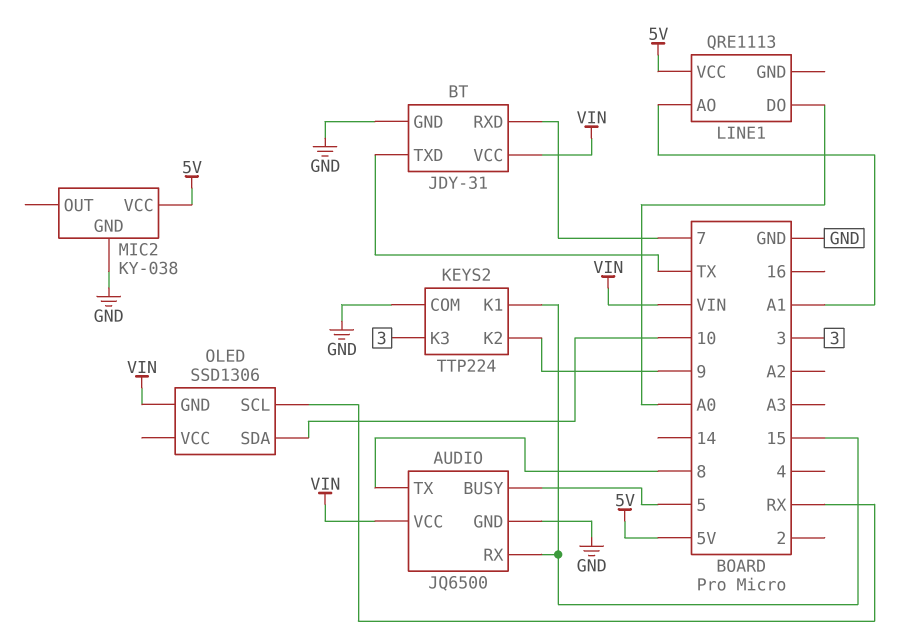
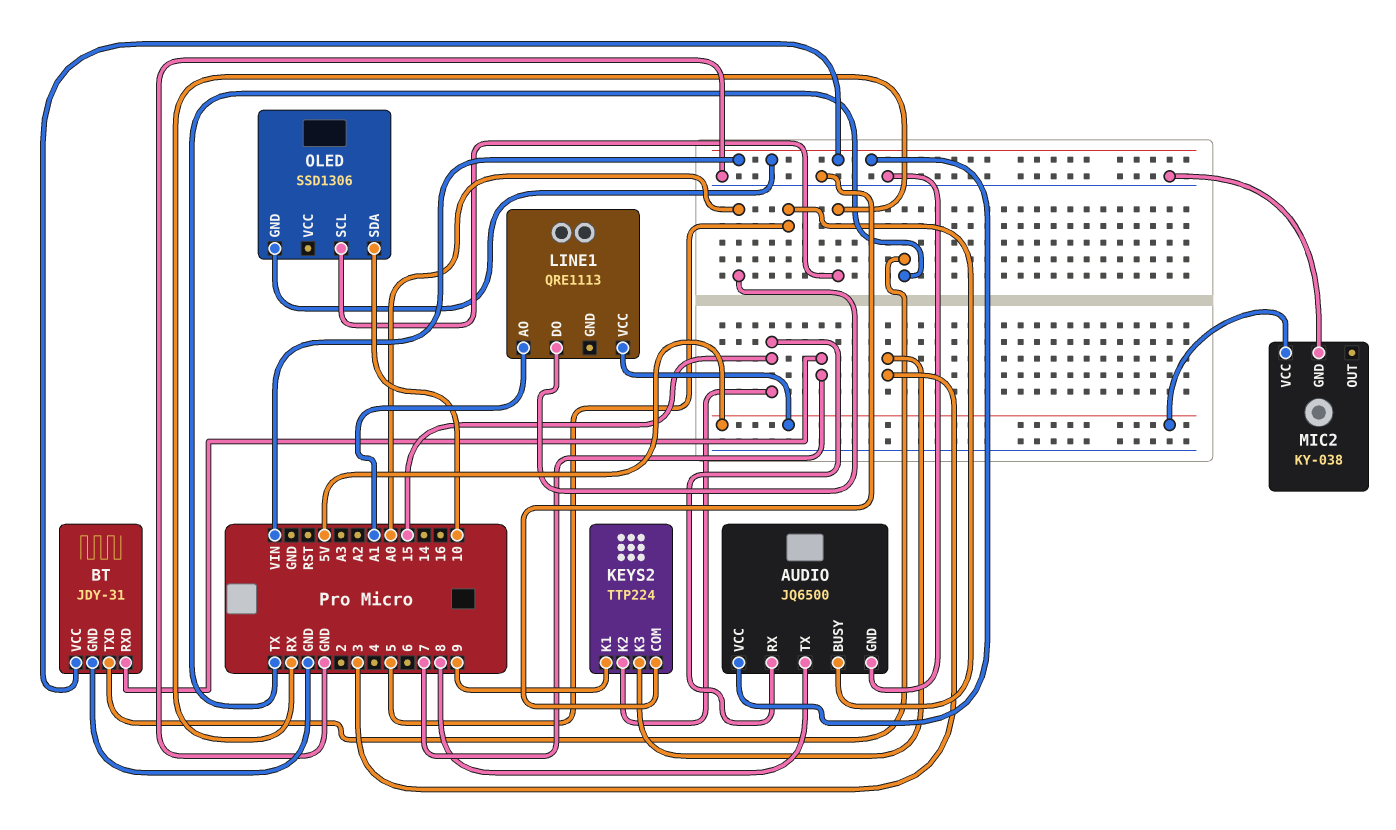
KEYS2 pin K1: 15 -> 9
KEYS2 pin K2: 9 -> 15

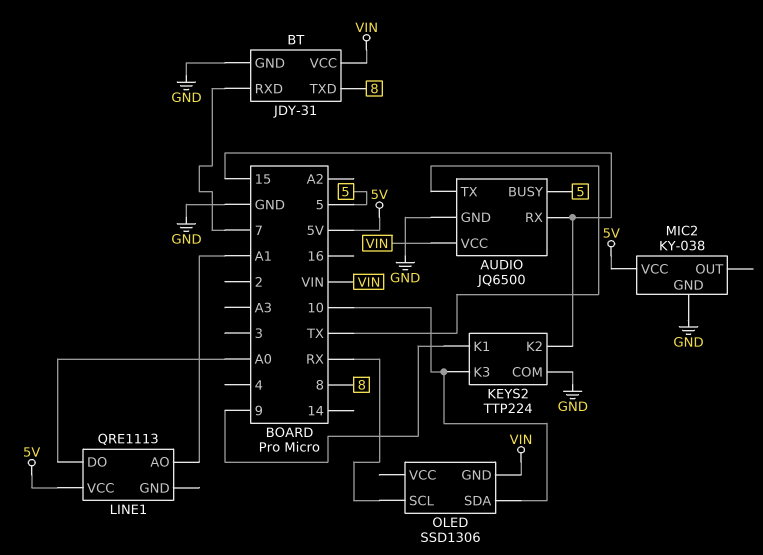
AUDIO pin TX: 8 -> TX
BT pin TXD: TX -> 8
KEYS2 pin K3: 3 -> 10

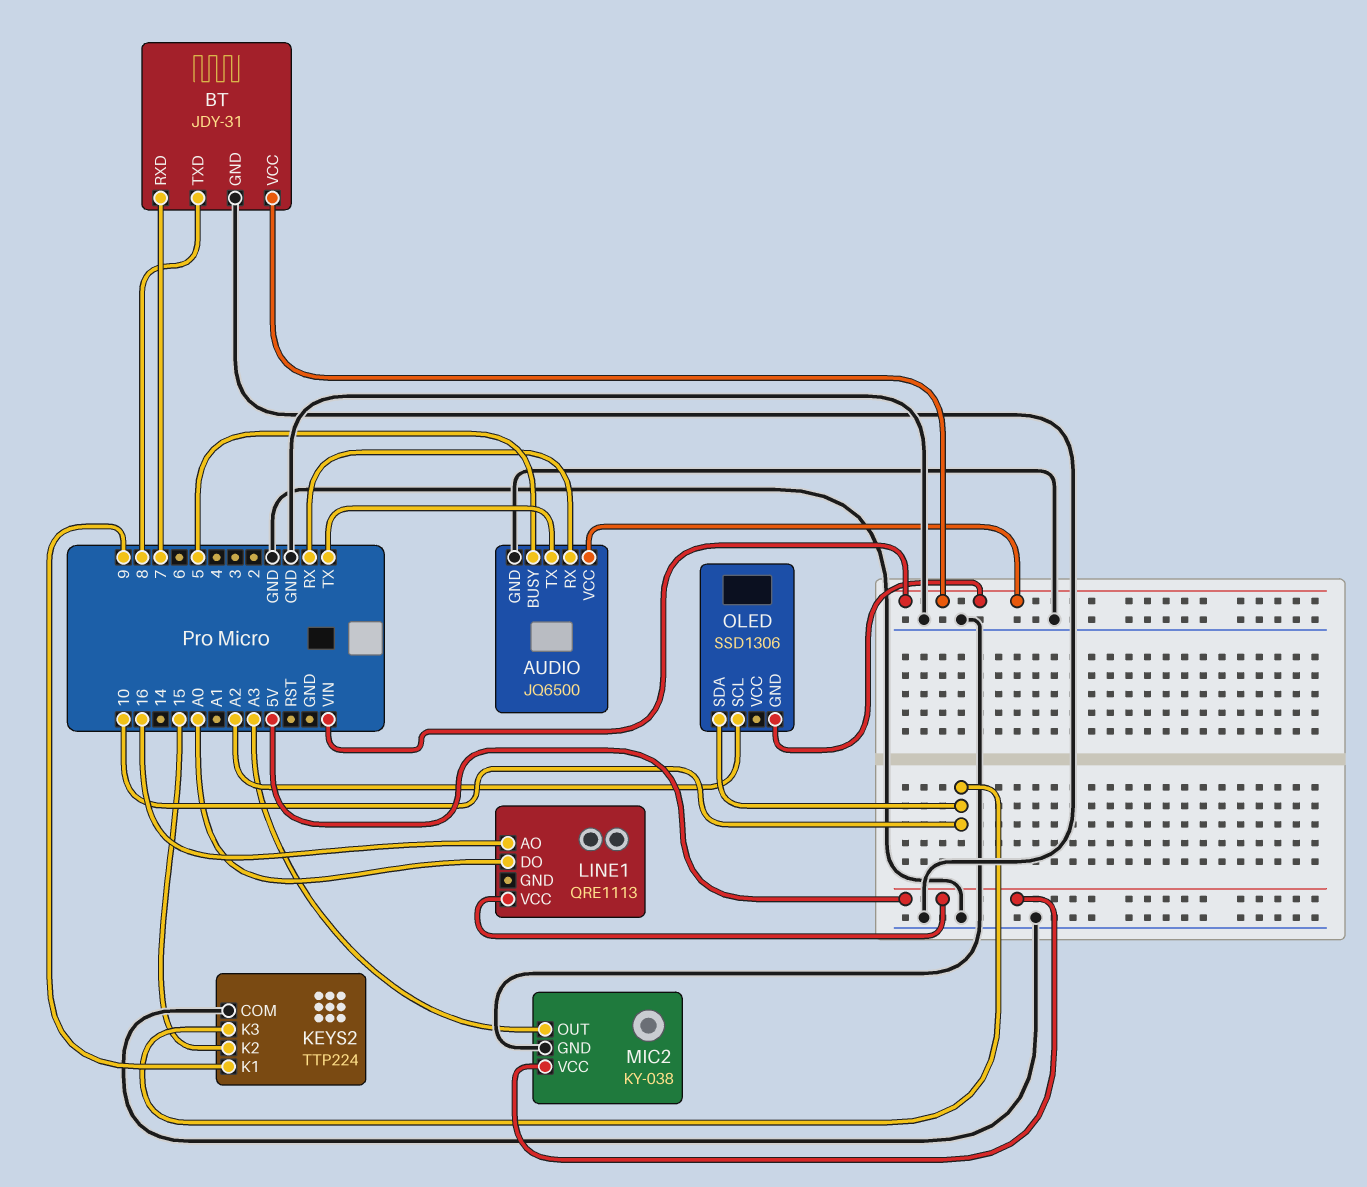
AUDIO pin RX: 15 -> RX
LINE1 pin AO: A1 -> 16
MIC2 pin OUT: none -> A3
OLED pin SCL: RX -> A2

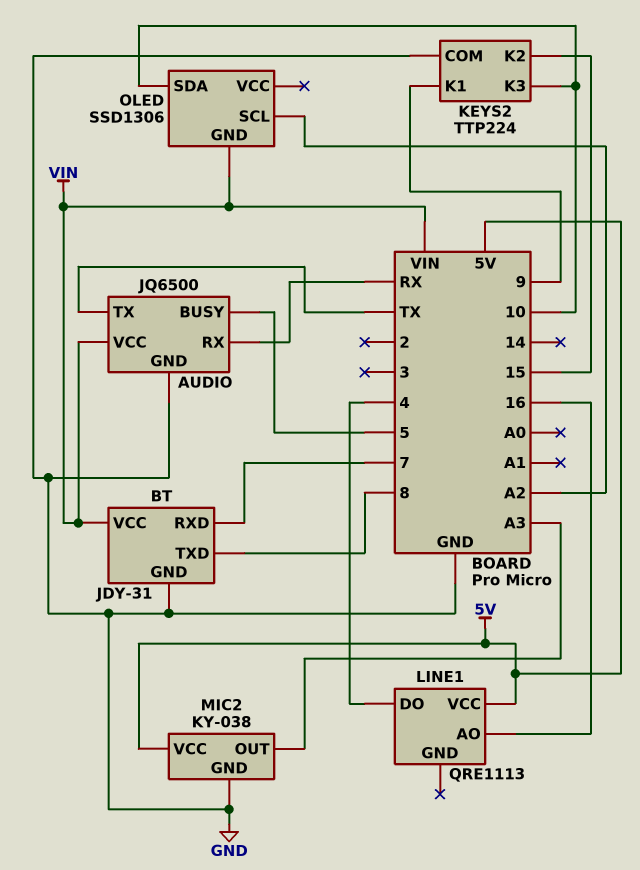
LINE1 pin DO: A0 -> 4

